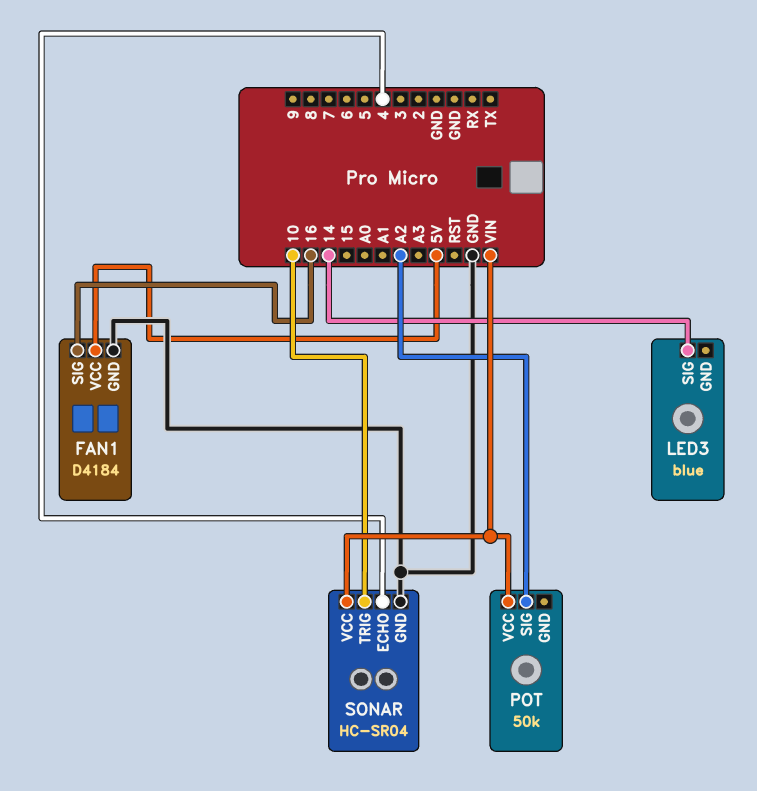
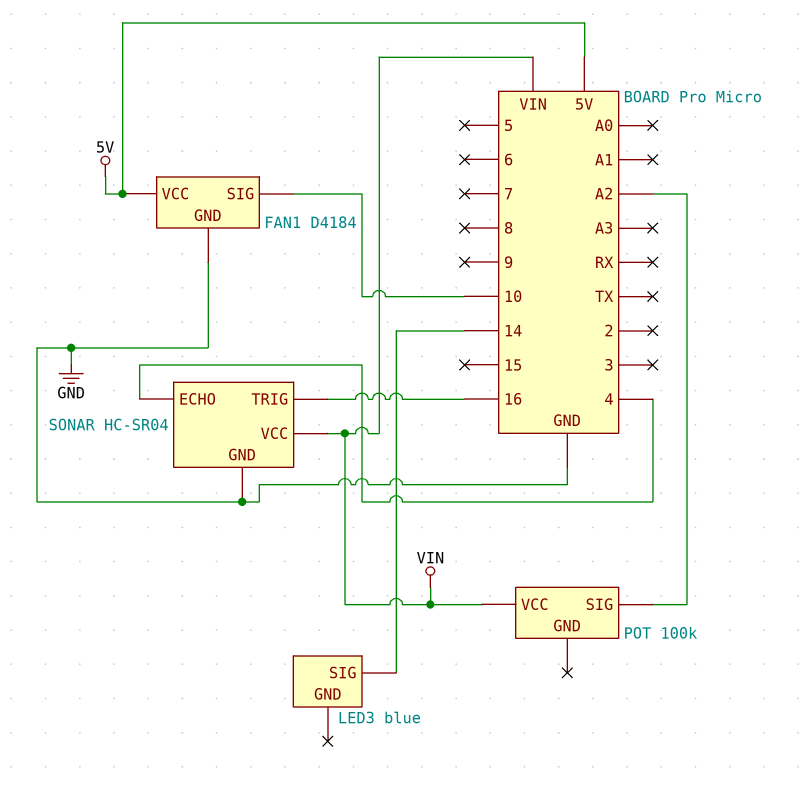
FAN1 pin SIG: 16 -> 10
POT: 50k -> 100k
SONAR pin TRIG: 10 -> 16

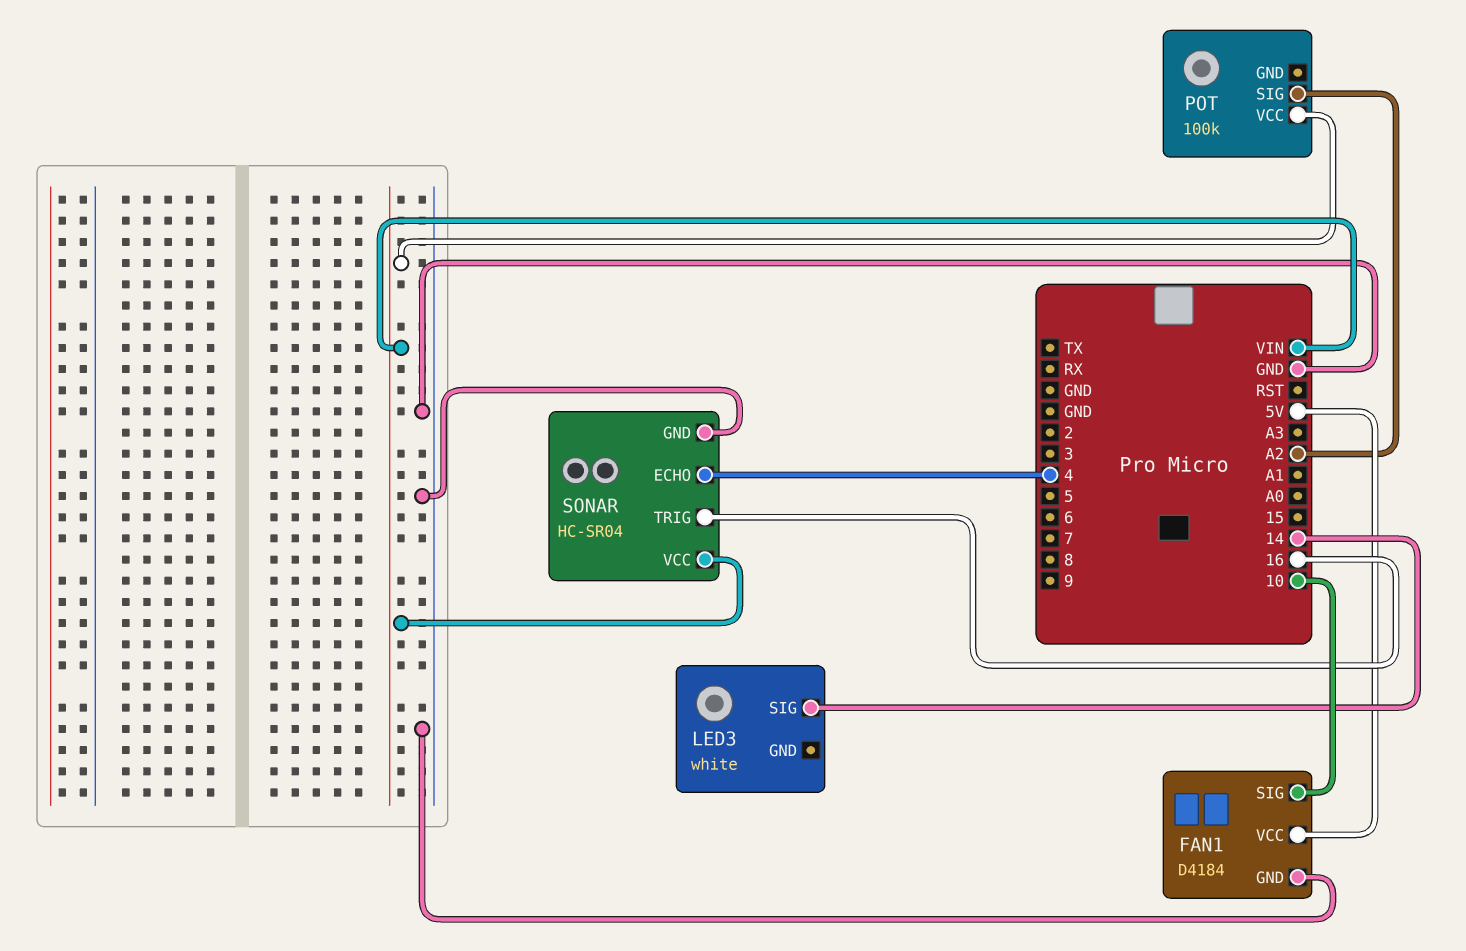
LED3: blue -> white

